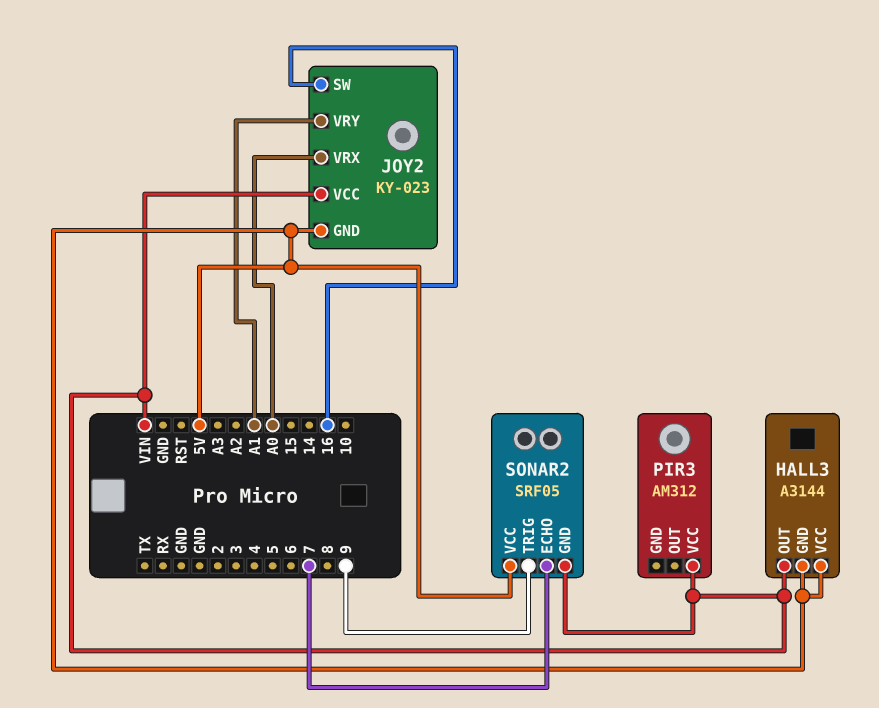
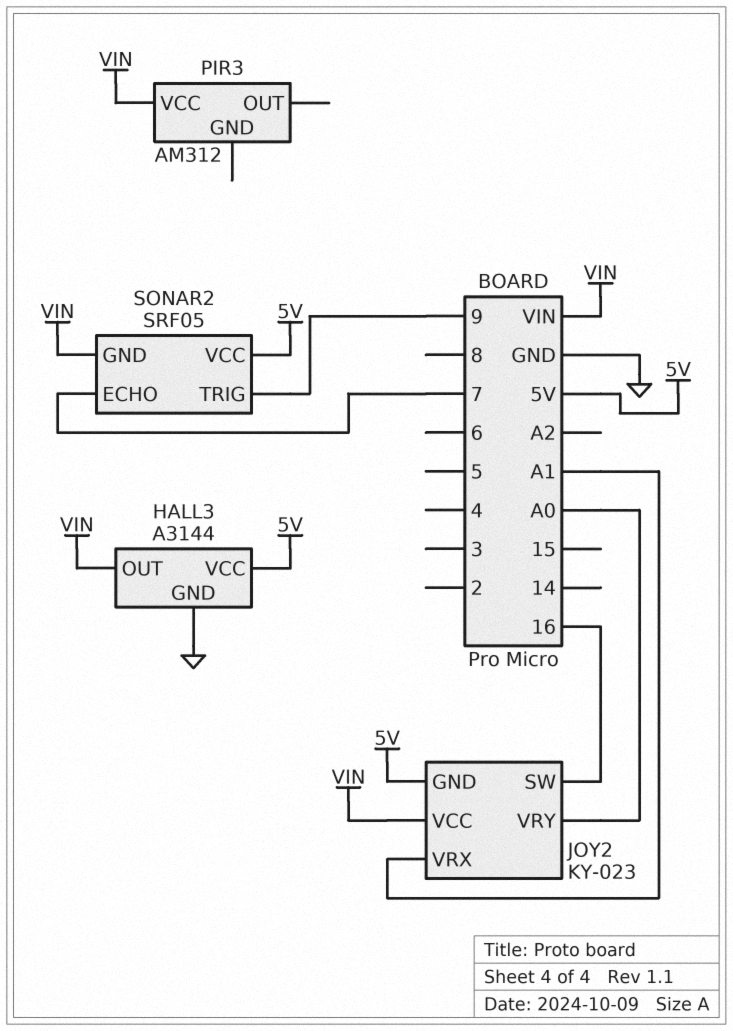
HALL3 pin GND: 5V -> GND
JOY2 pin VRX: A0 -> A1
JOY2 pin VRY: A1 -> A0

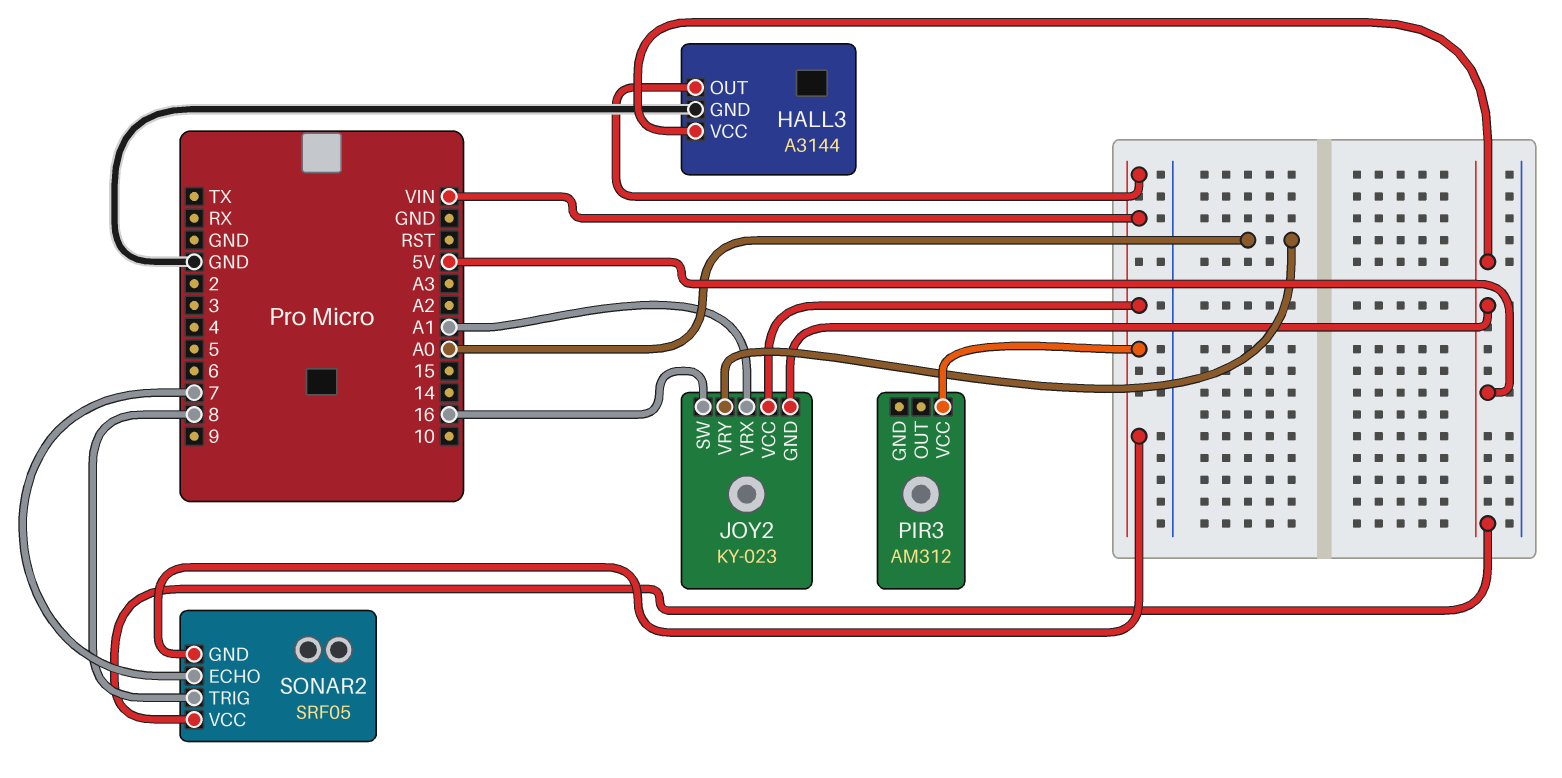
SONAR2 pin TRIG: 9 -> 8

